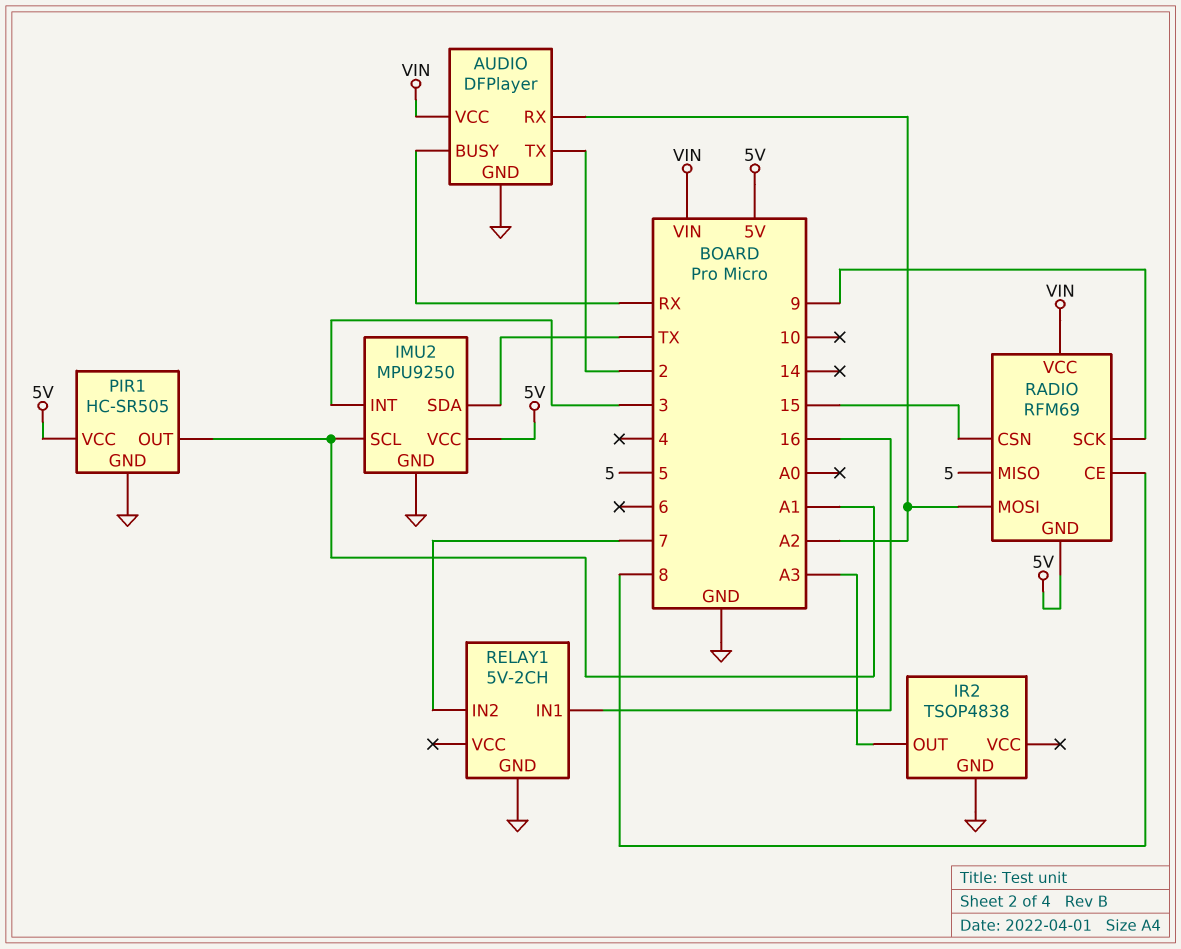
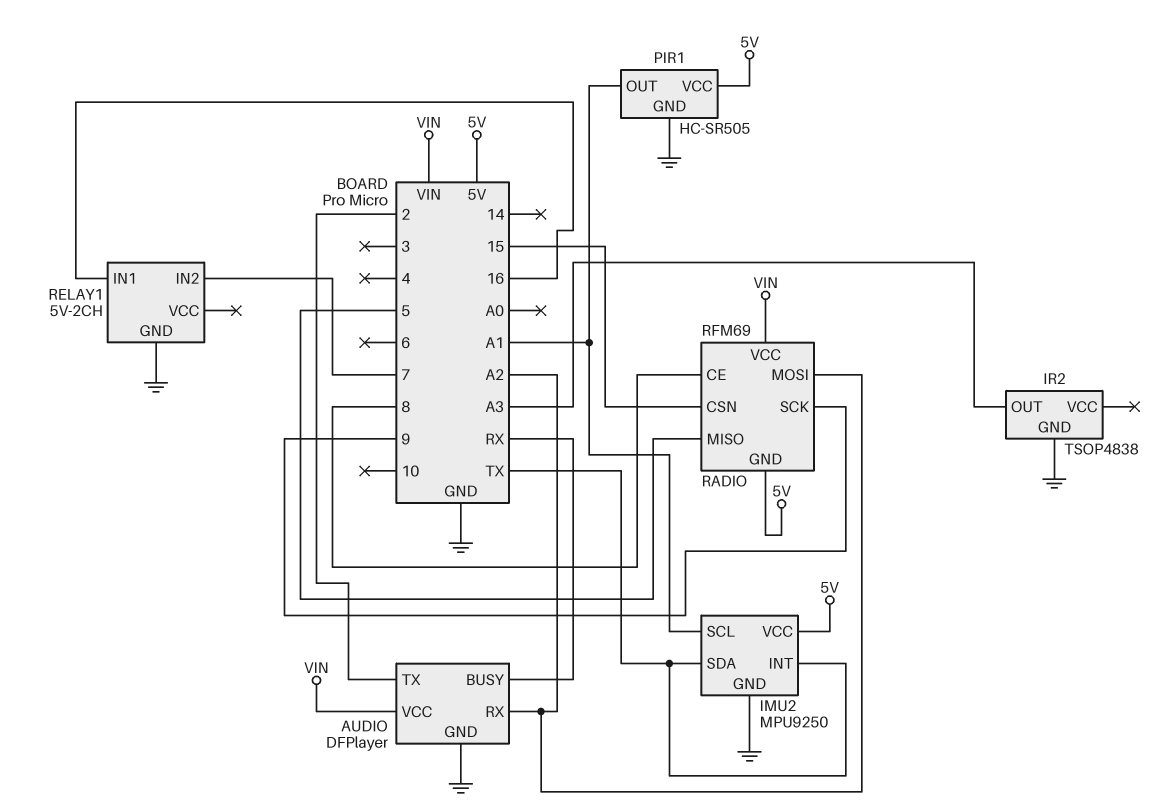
IMU2 pin INT: 3 -> TX

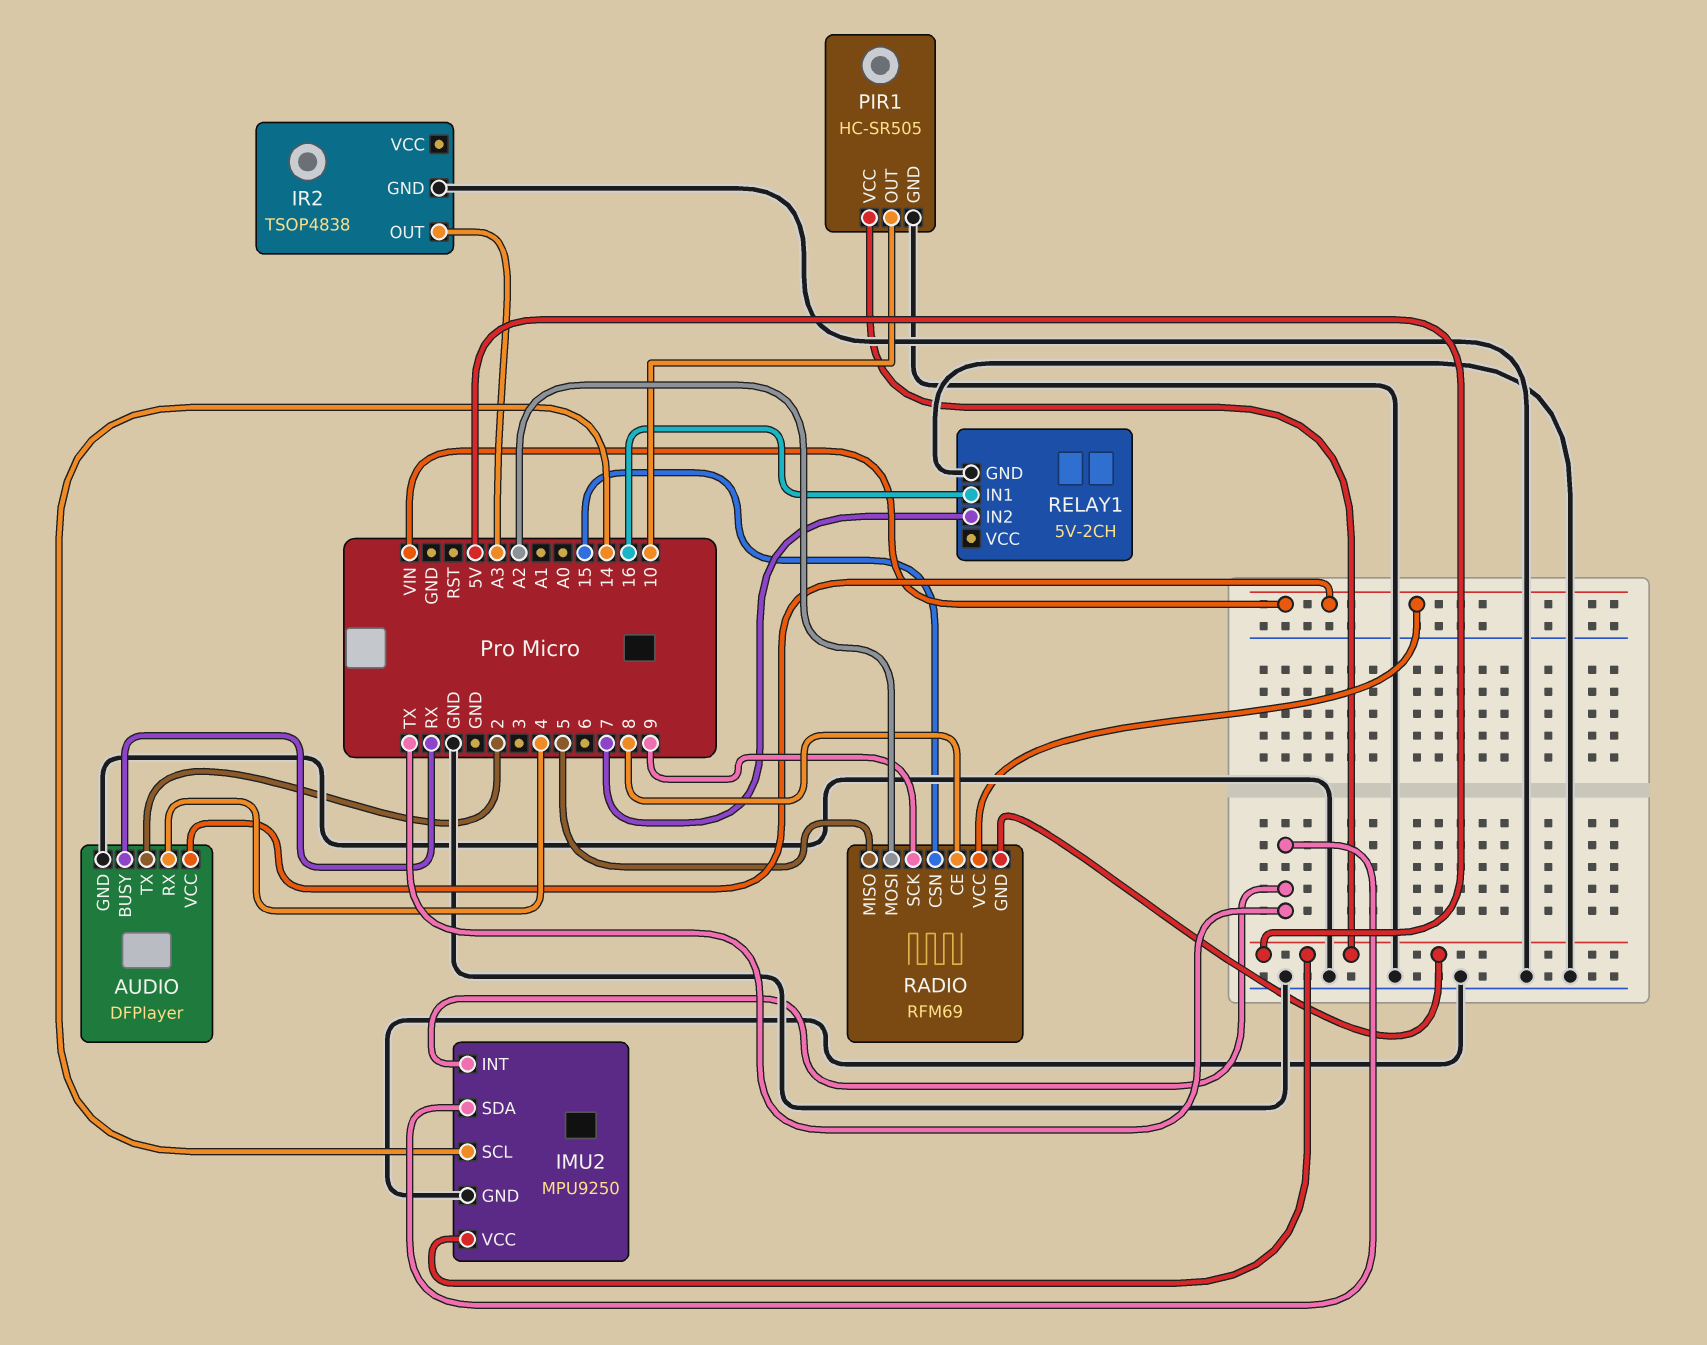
AUDIO pin RX: A2 -> 4
IMU2 pin SCL: A1 -> 14
PIR1 pin OUT: A1 -> 10

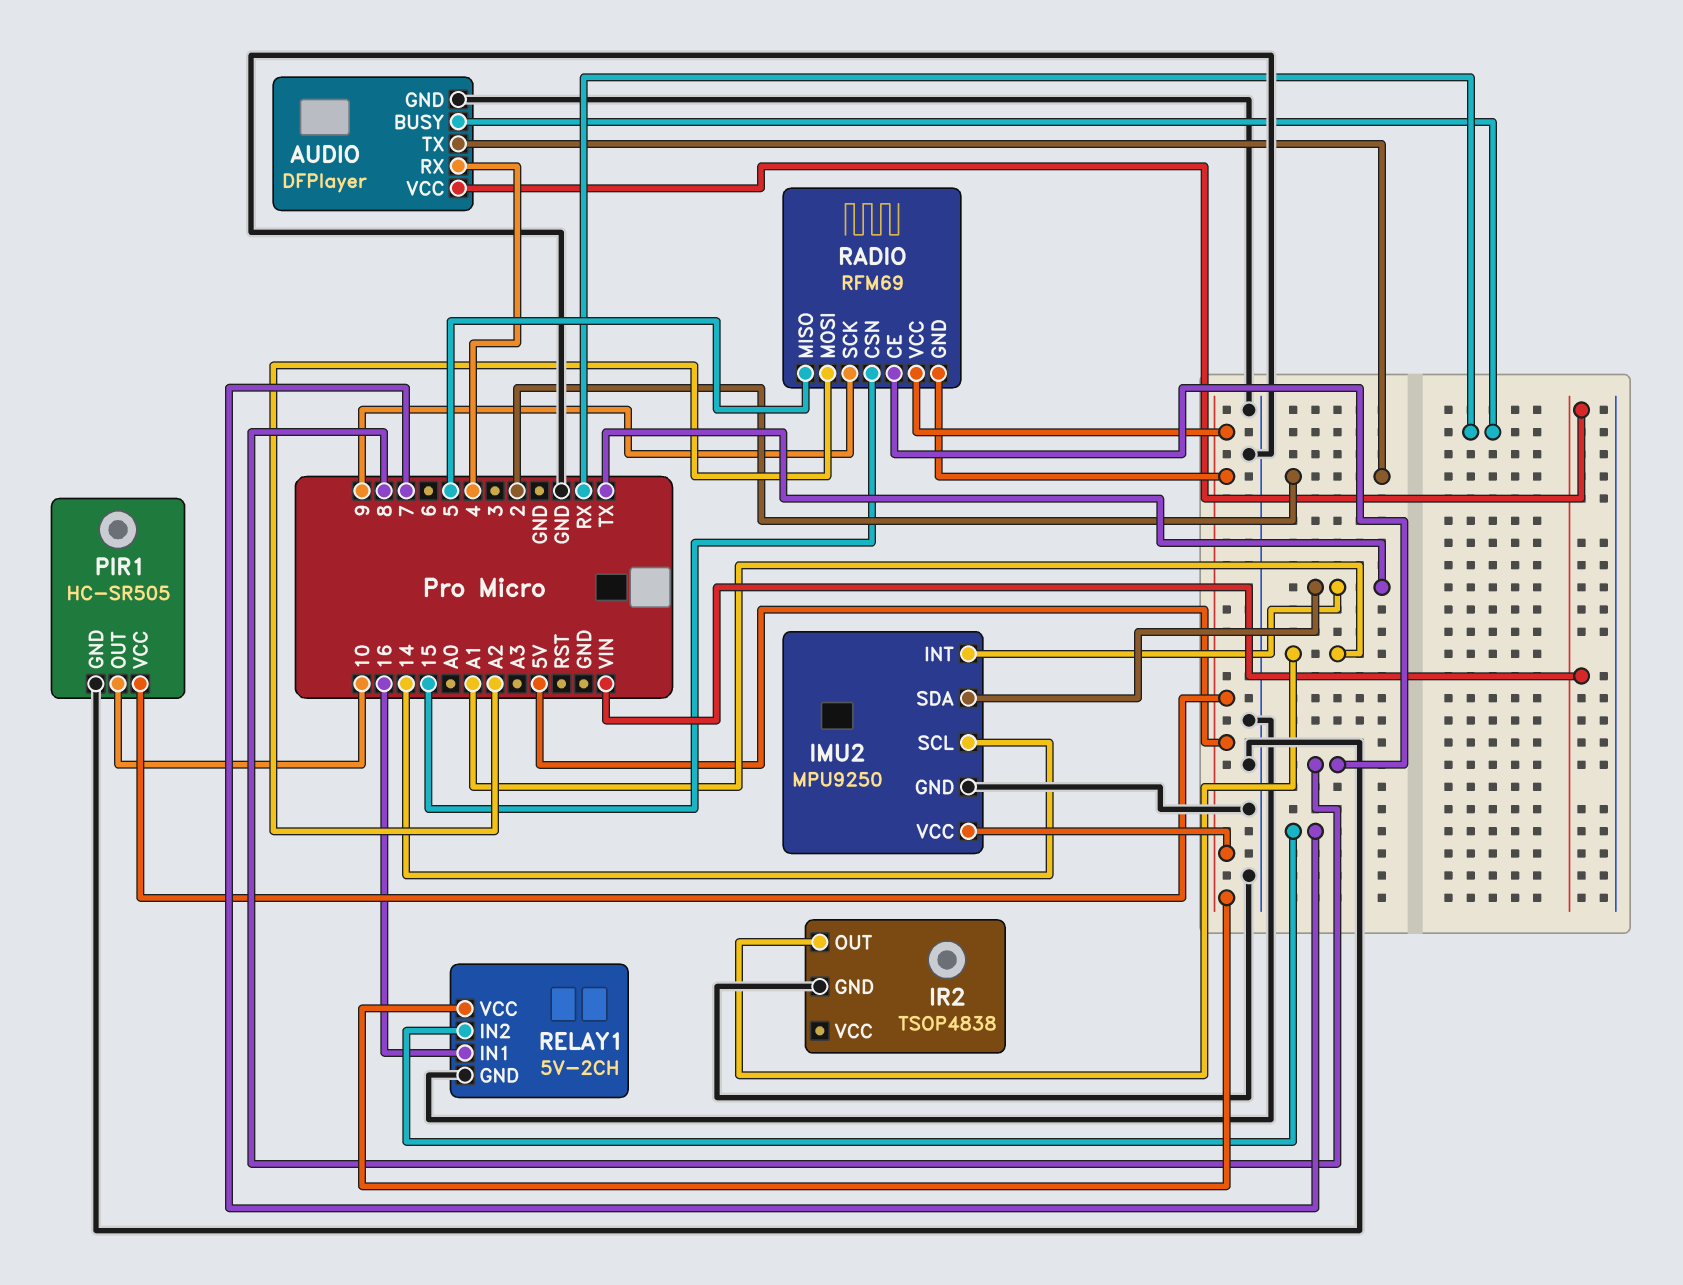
IR2 pin OUT: A3 -> A1
RADIO pin VCC: VIN -> 5V
RELAY1 pin VCC: none -> 5V

